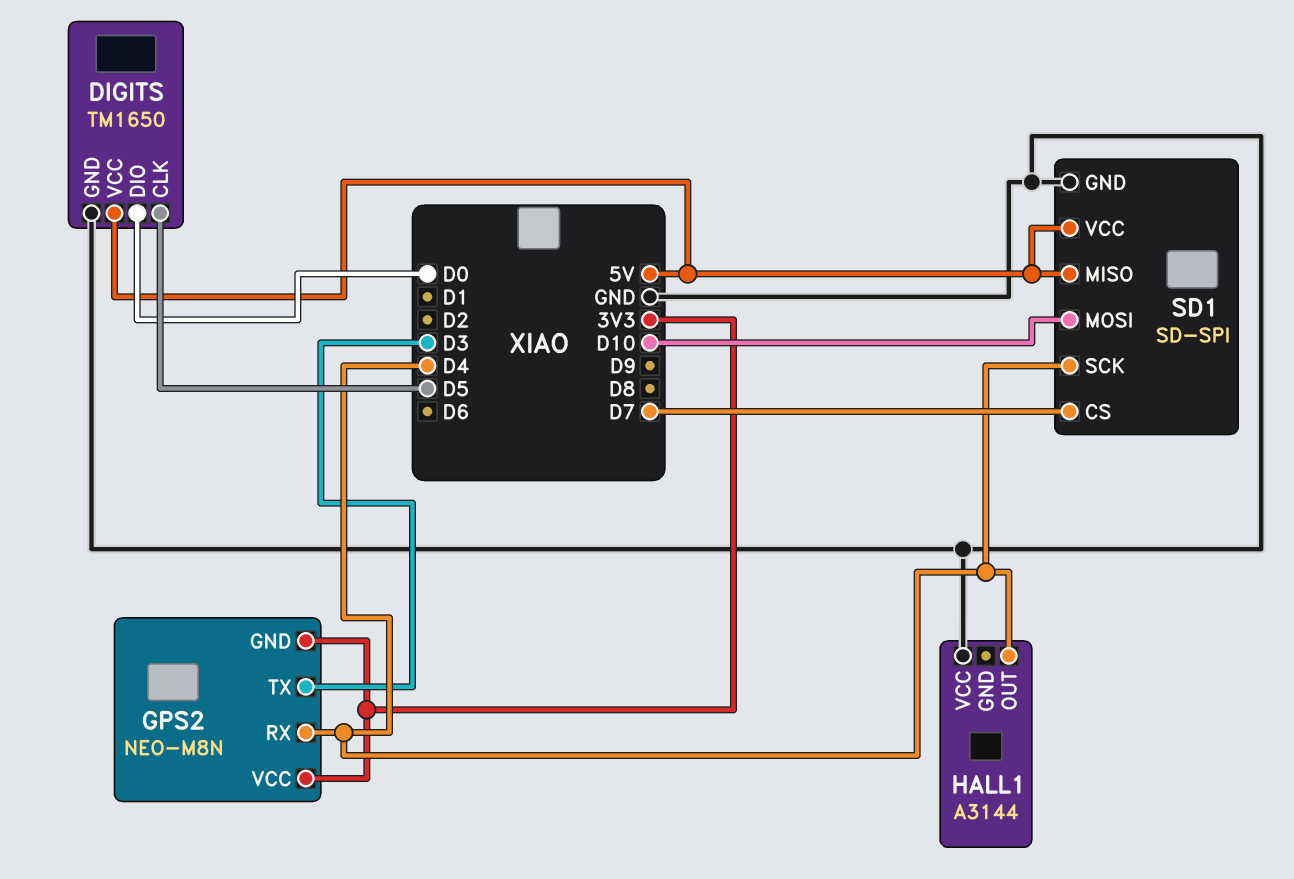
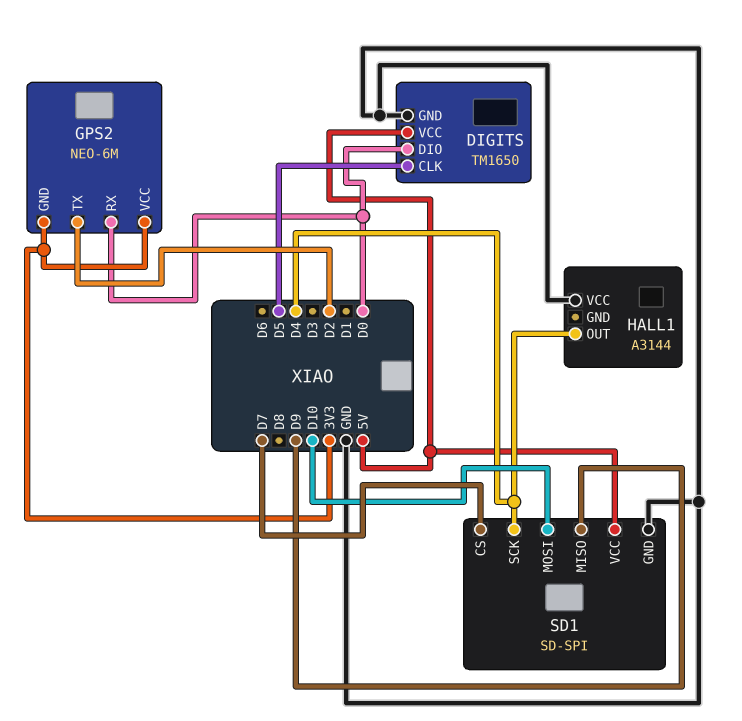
GPS2: NEO-M8N -> NEO-6M
GPS2 pin RX: D4 -> D0
GPS2 pin TX: D3 -> D2
SD1 pin MISO: 5V -> D9

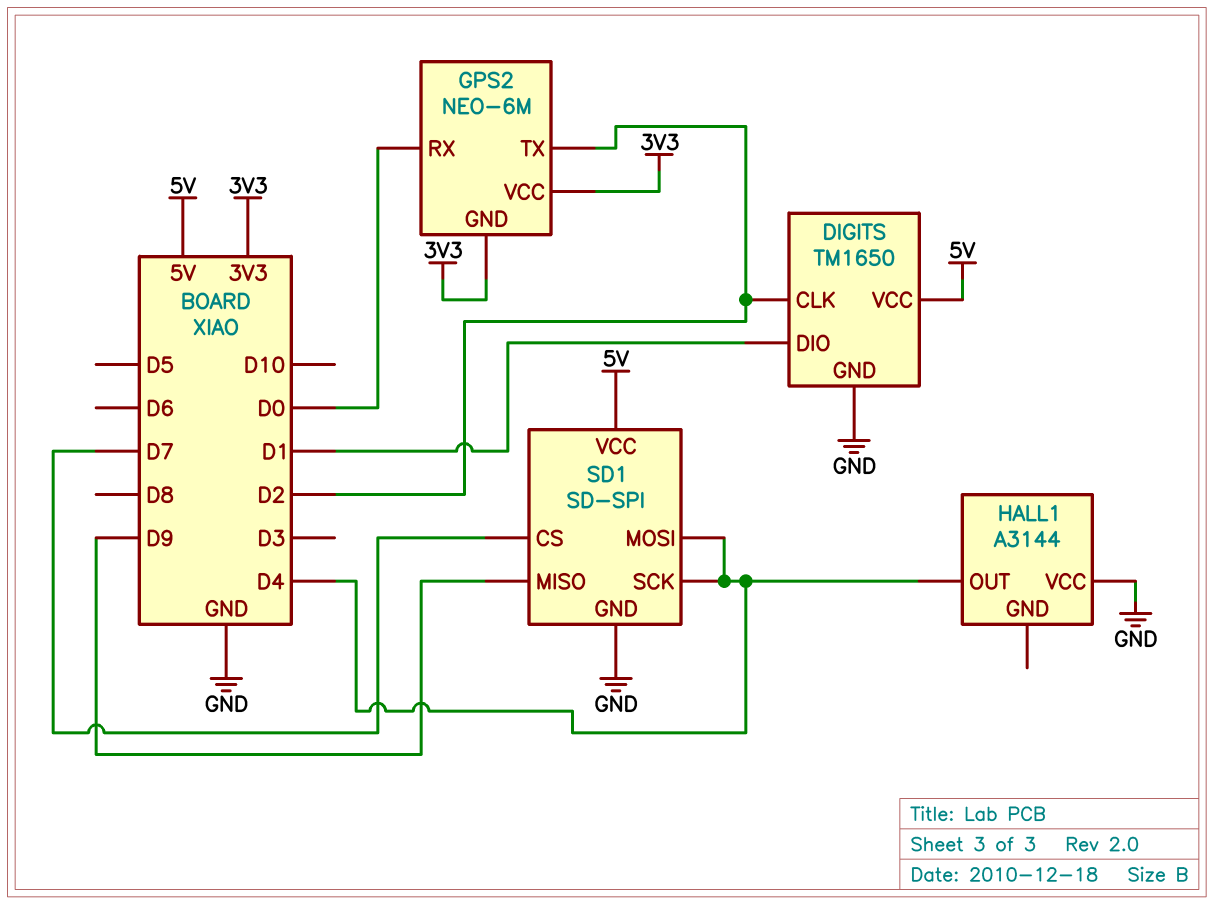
DIGITS pin CLK: D5 -> D2
DIGITS pin DIO: D0 -> D1
SD1 pin MOSI: D10 -> D4

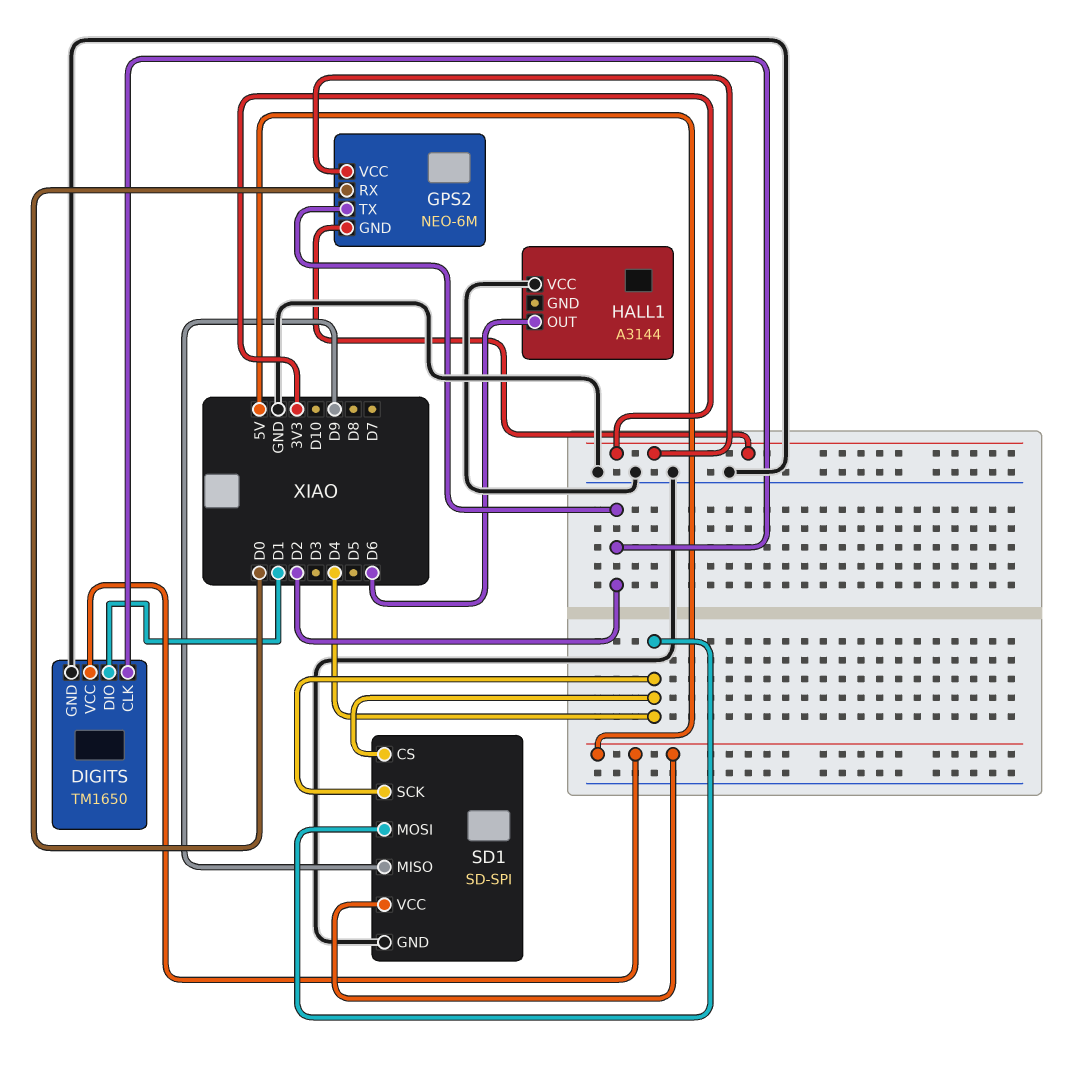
HALL1 pin OUT: D4 -> D6
SD1 pin CS: D7 -> D4

